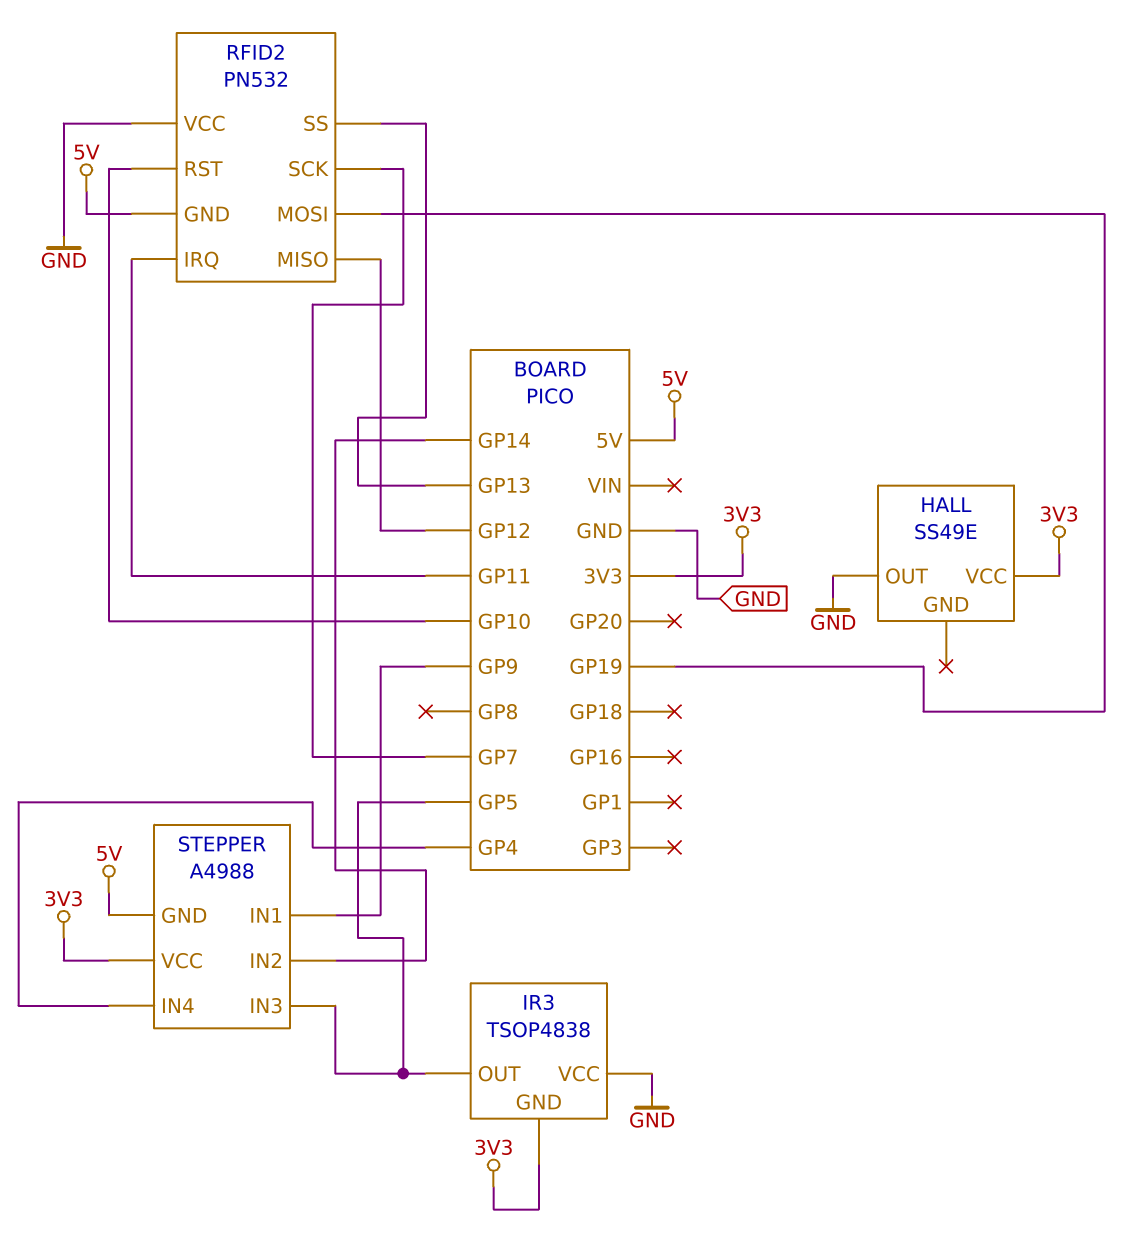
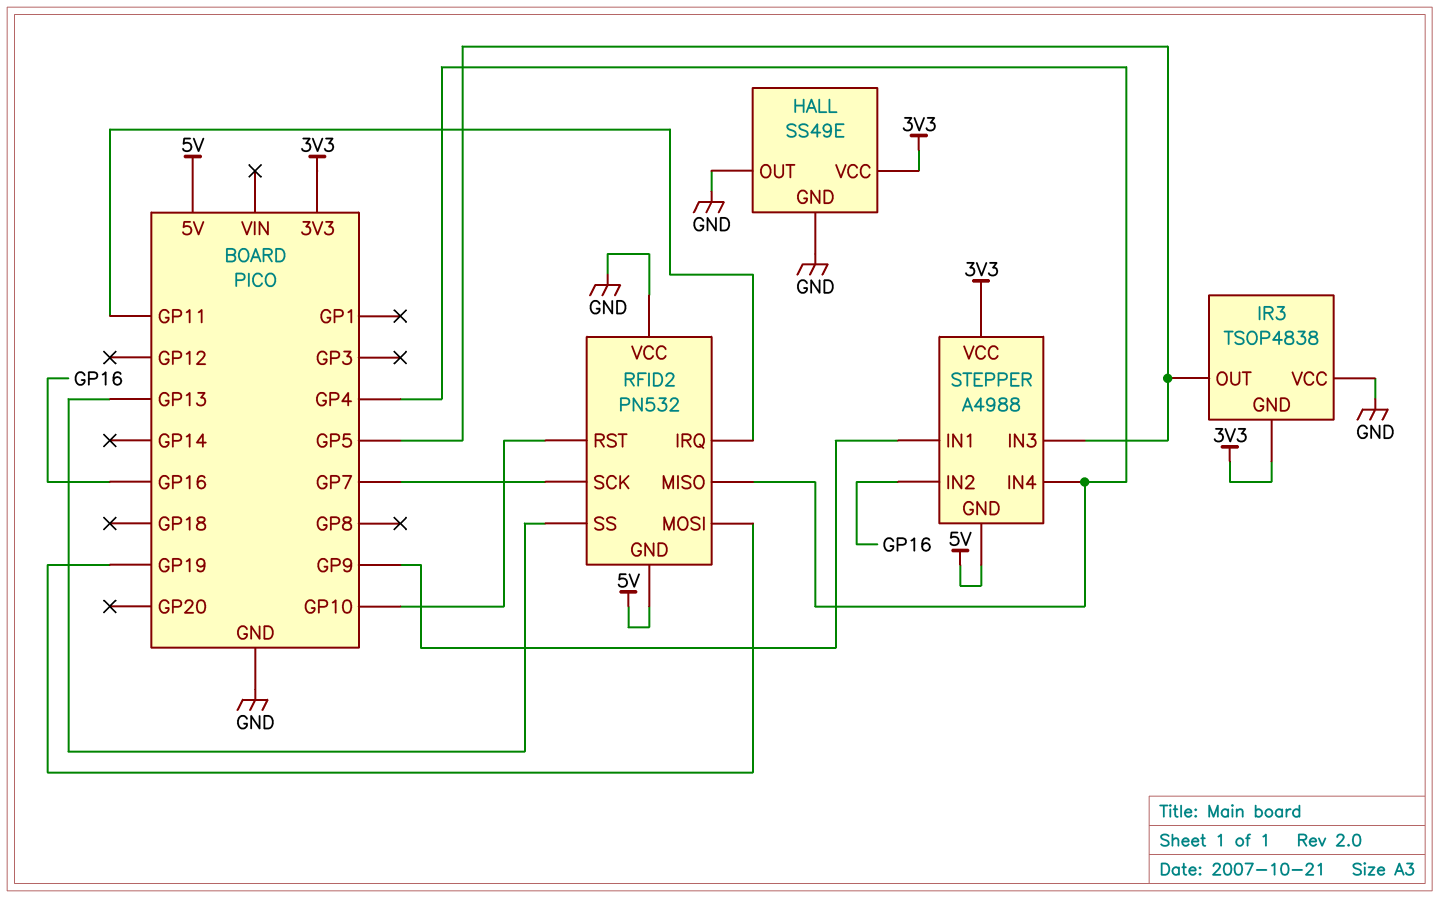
HALL pin GND: none -> GND
RFID2 pin MISO: GP12 -> GP4
STEPPER pin IN2: GP14 -> GP16

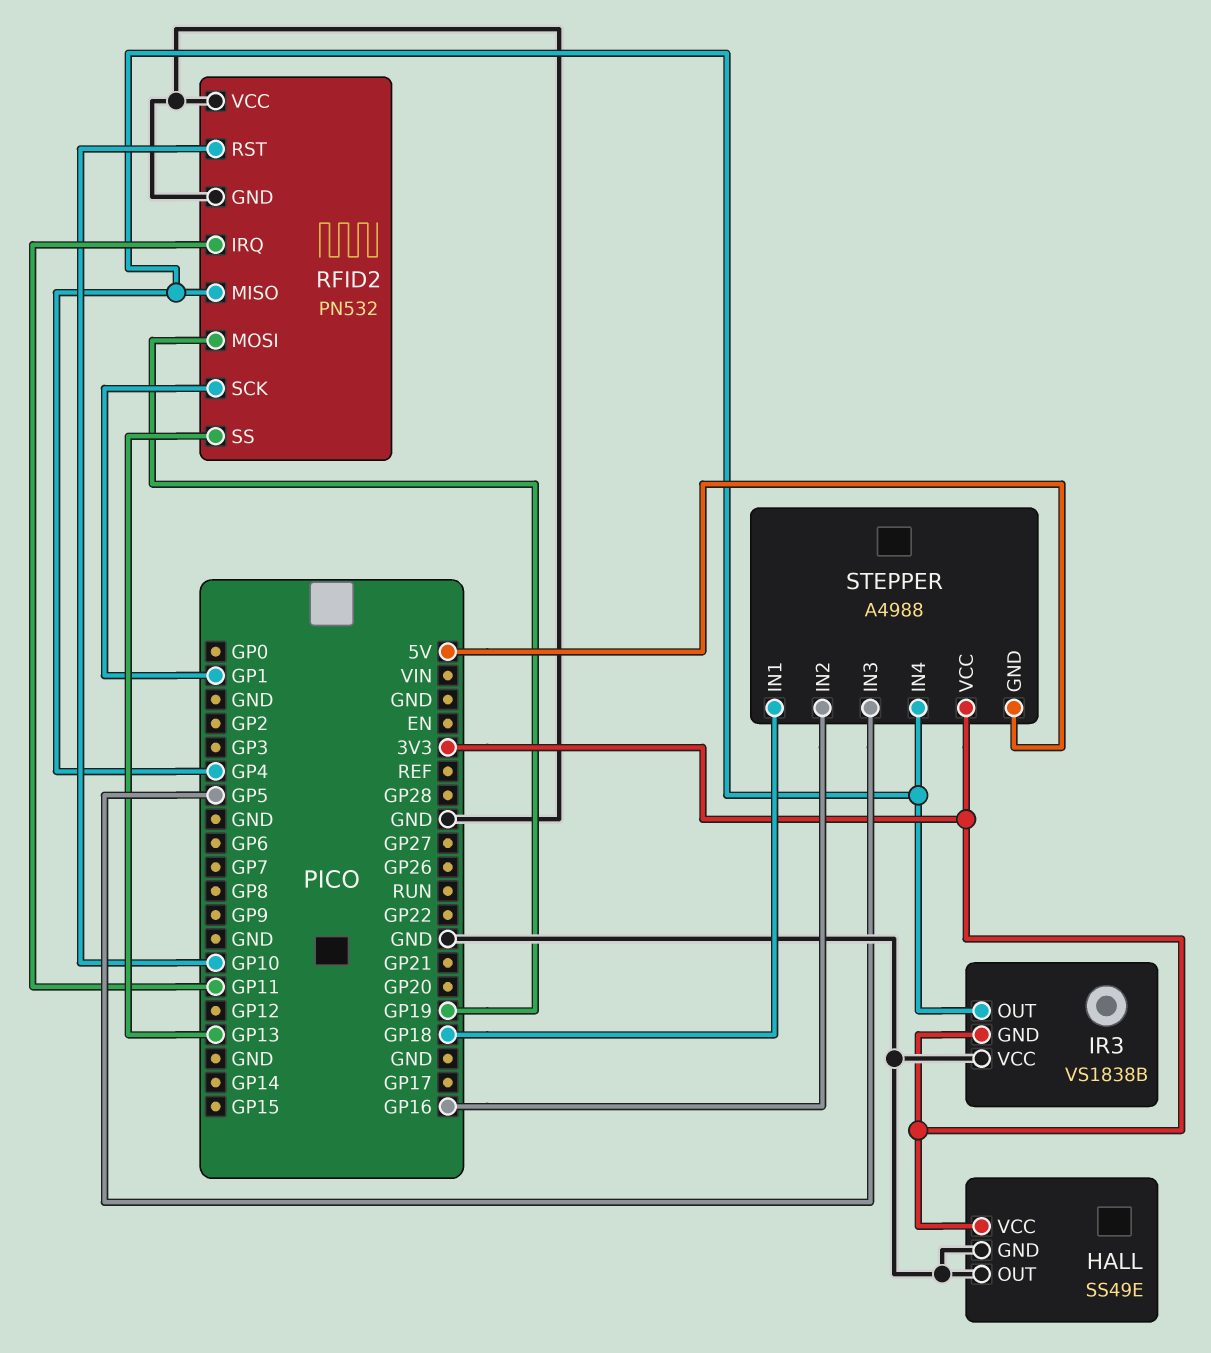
IR3: TSOP4838 -> VS1838B
IR3 pin OUT: GP5 -> GP4
RFID2 pin GND: 5V -> GND
RFID2 pin SCK: GP7 -> GP1
STEPPER pin IN1: GP9 -> GP18

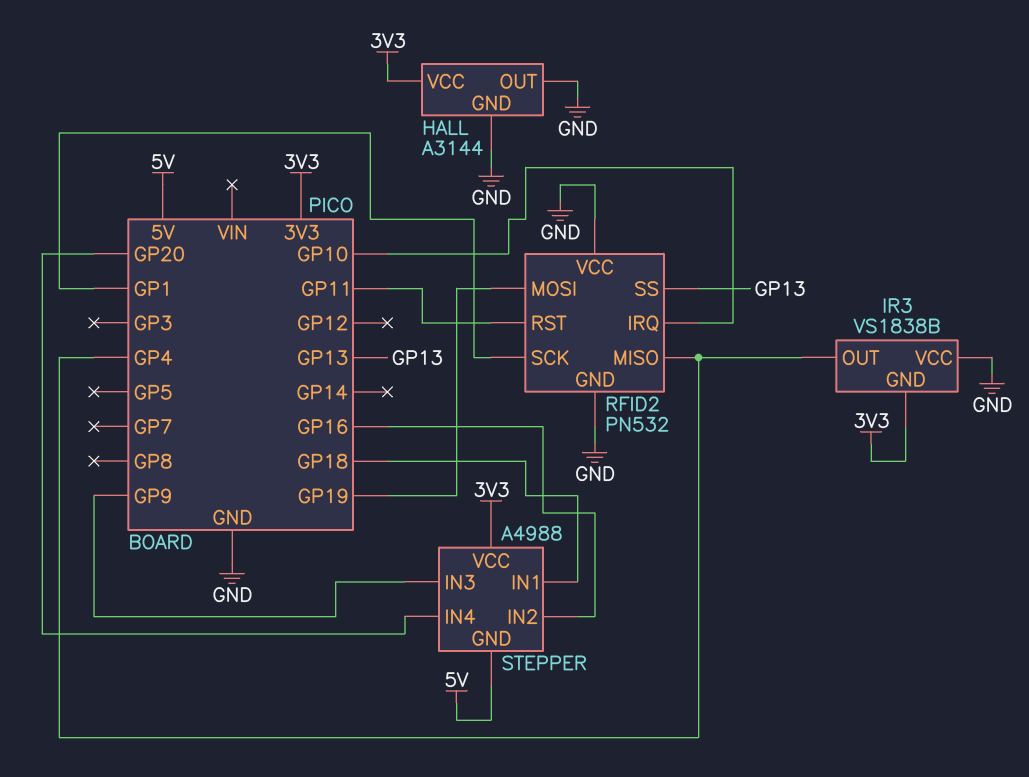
HALL: SS49E -> A3144
RFID2 pin IRQ: GP11 -> GP10
RFID2 pin RST: GP10 -> GP11
STEPPER pin IN3: GP5 -> GP9
STEPPER pin IN4: GP4 -> GP20

